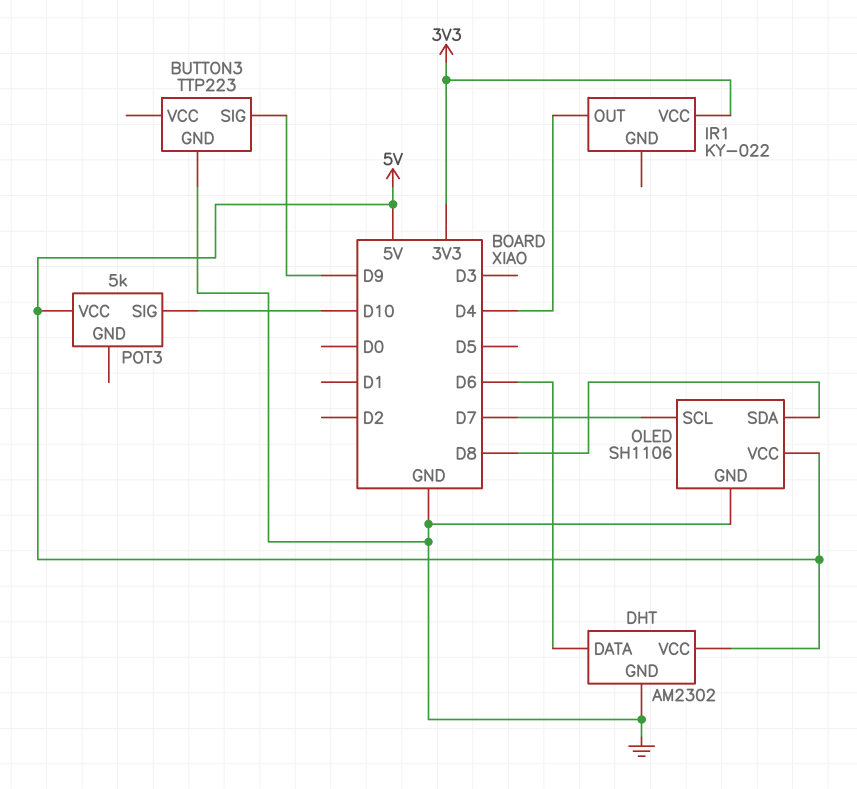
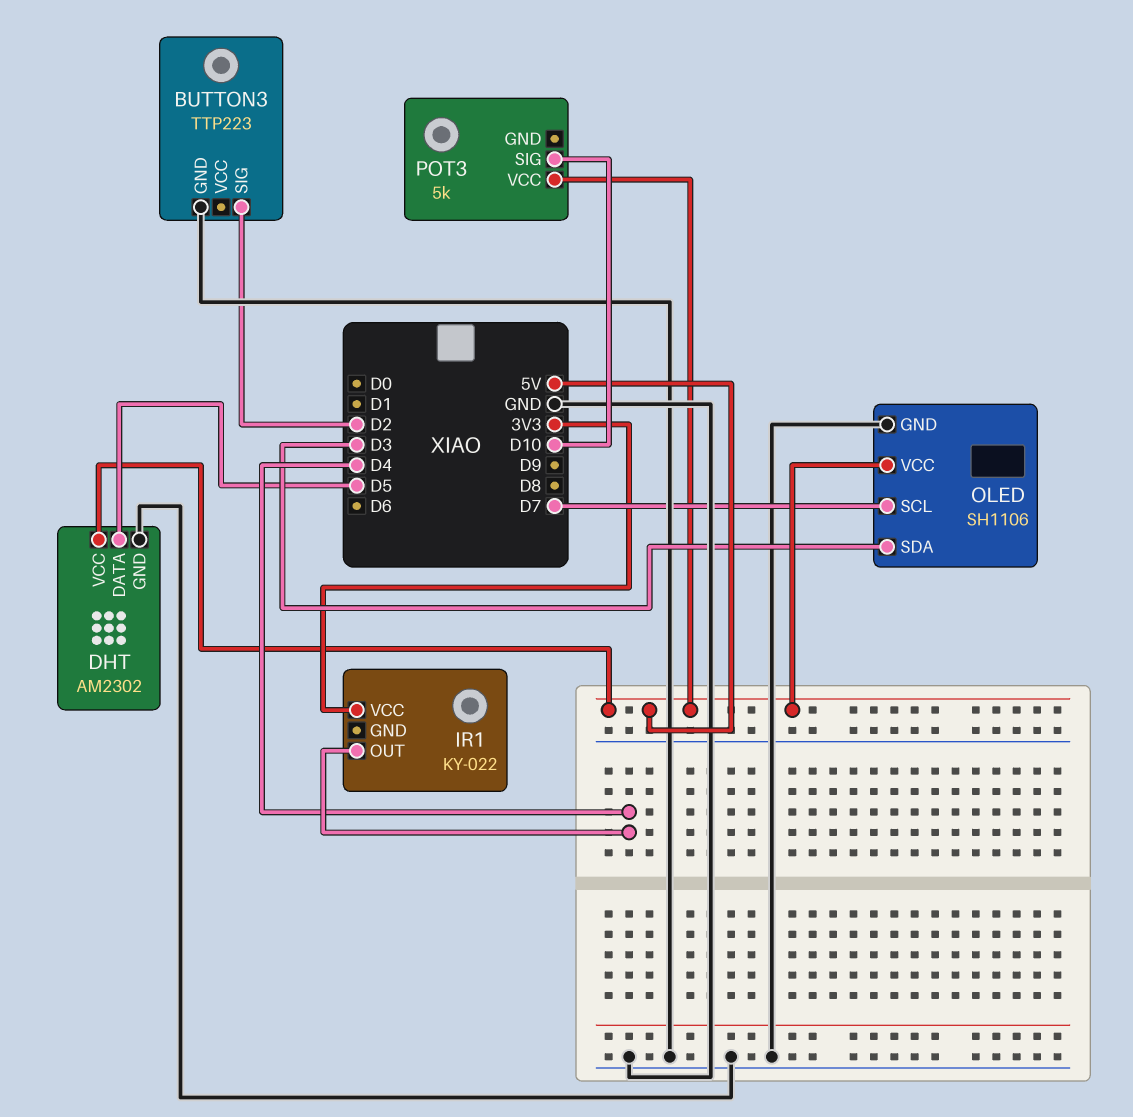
BUTTON3 pin SIG: D9 -> D2
DHT pin DATA: D6 -> D5
OLED pin SDA: D8 -> D3

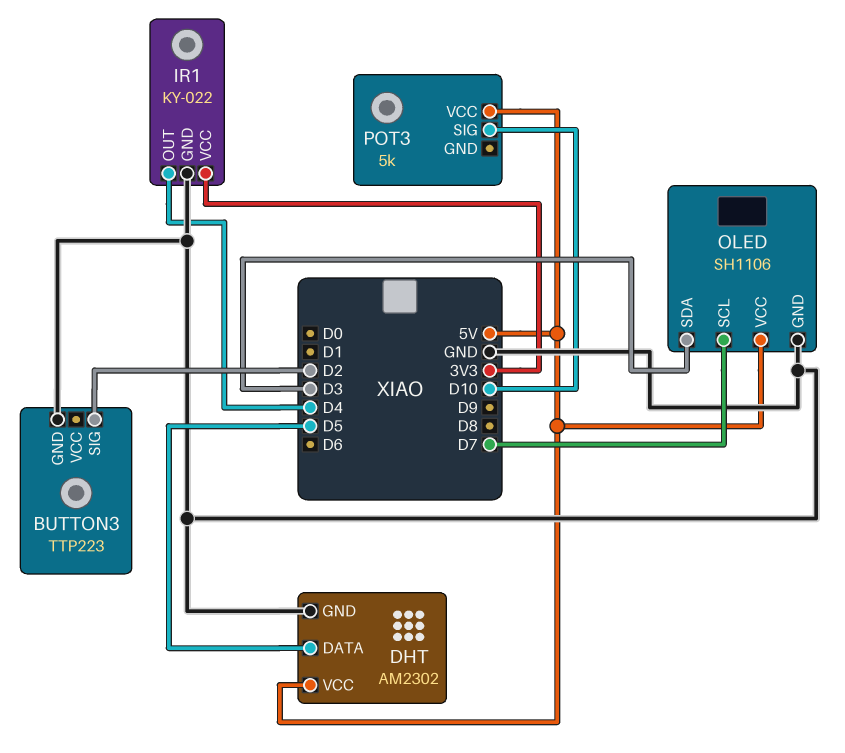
IR1 pin GND: none -> GND

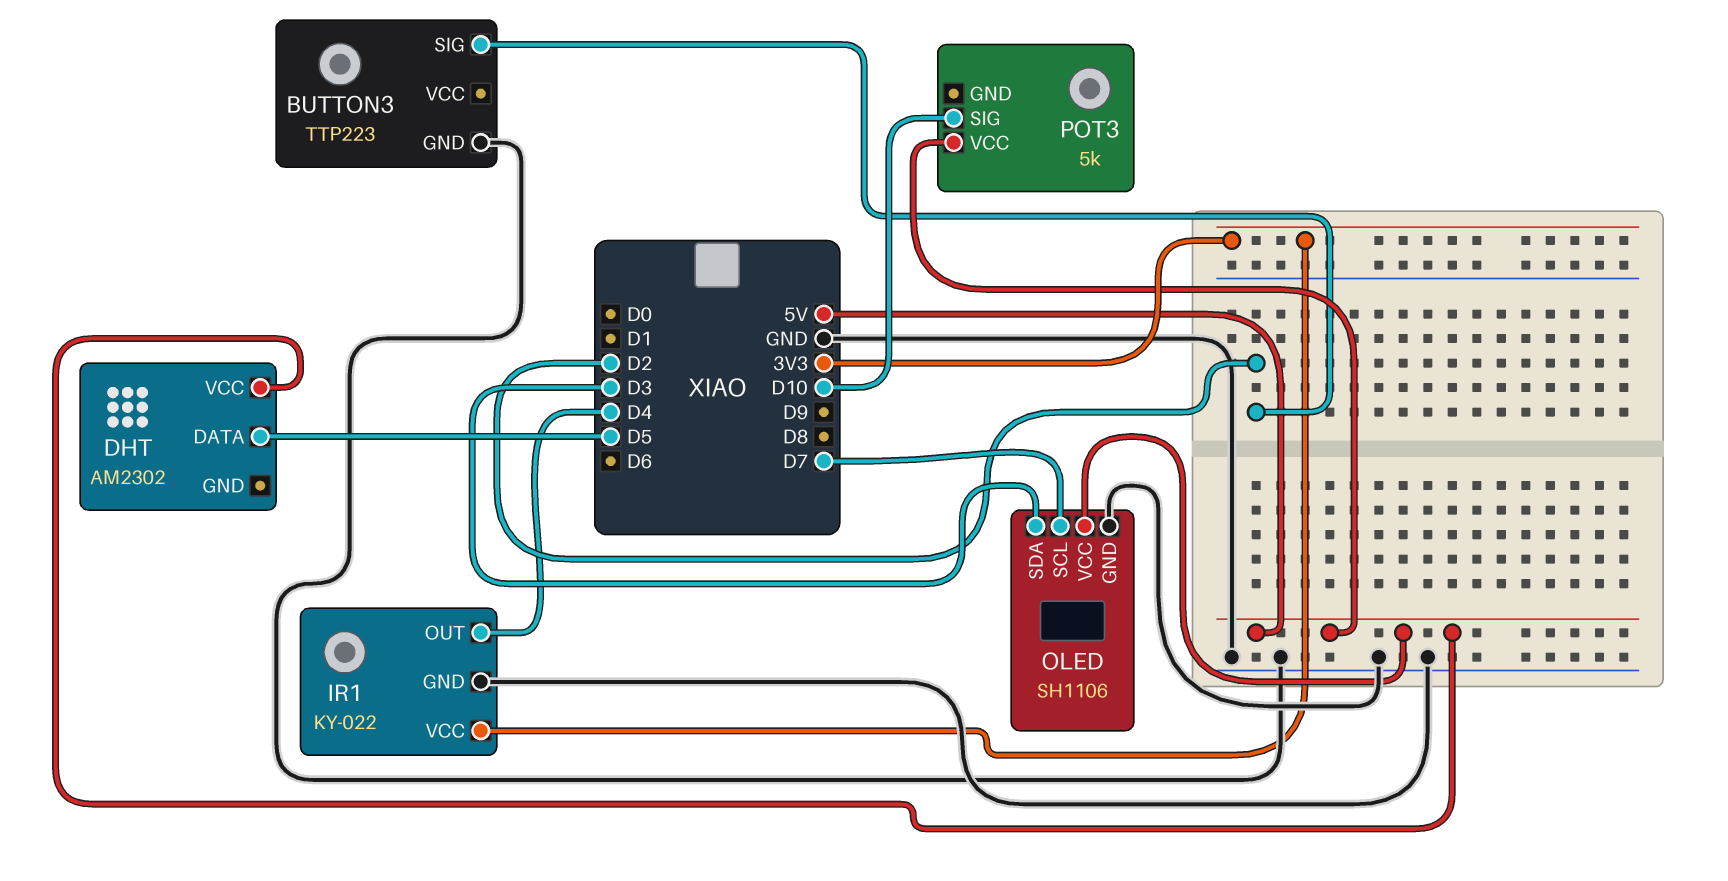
DHT pin GND: GND -> none

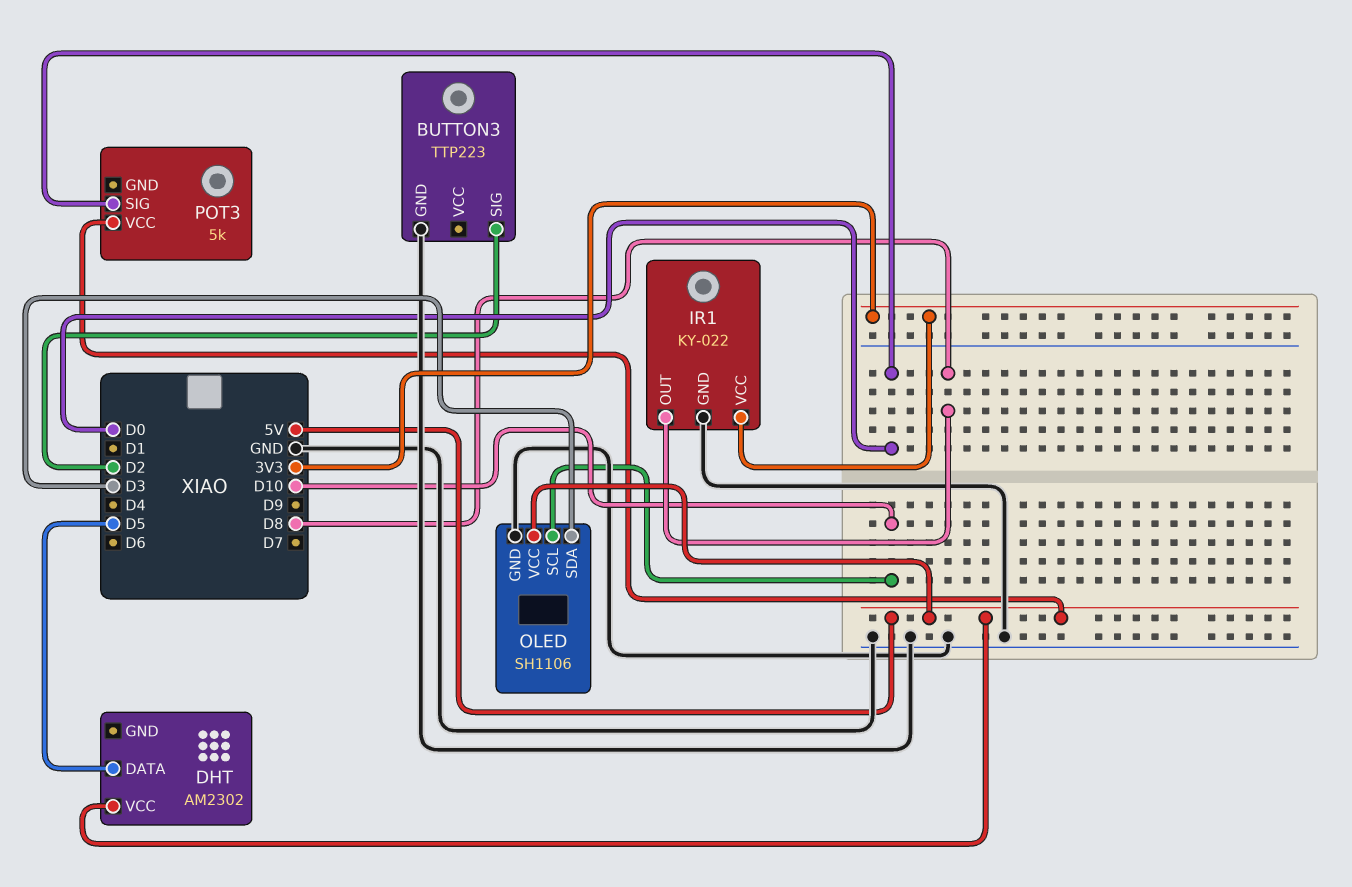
IR1 pin OUT: D4 -> D8
OLED pin SCL: D7 -> D10
POT3 pin SIG: D10 -> D0

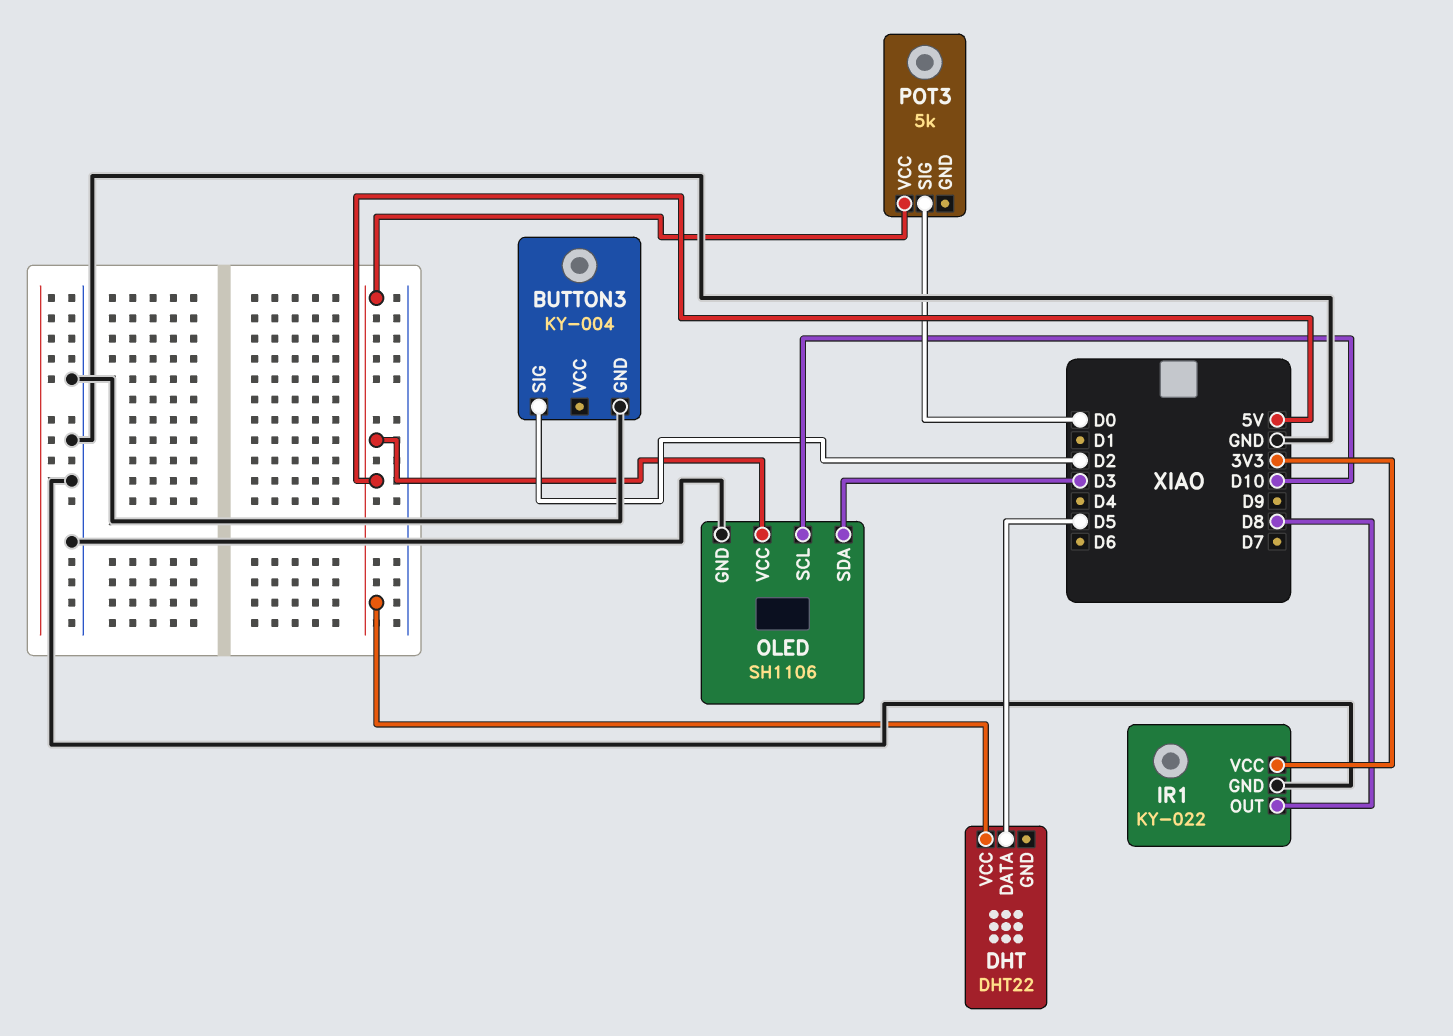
BUTTON3: TTP223 -> KY-004
DHT: AM2302 -> DHT22

